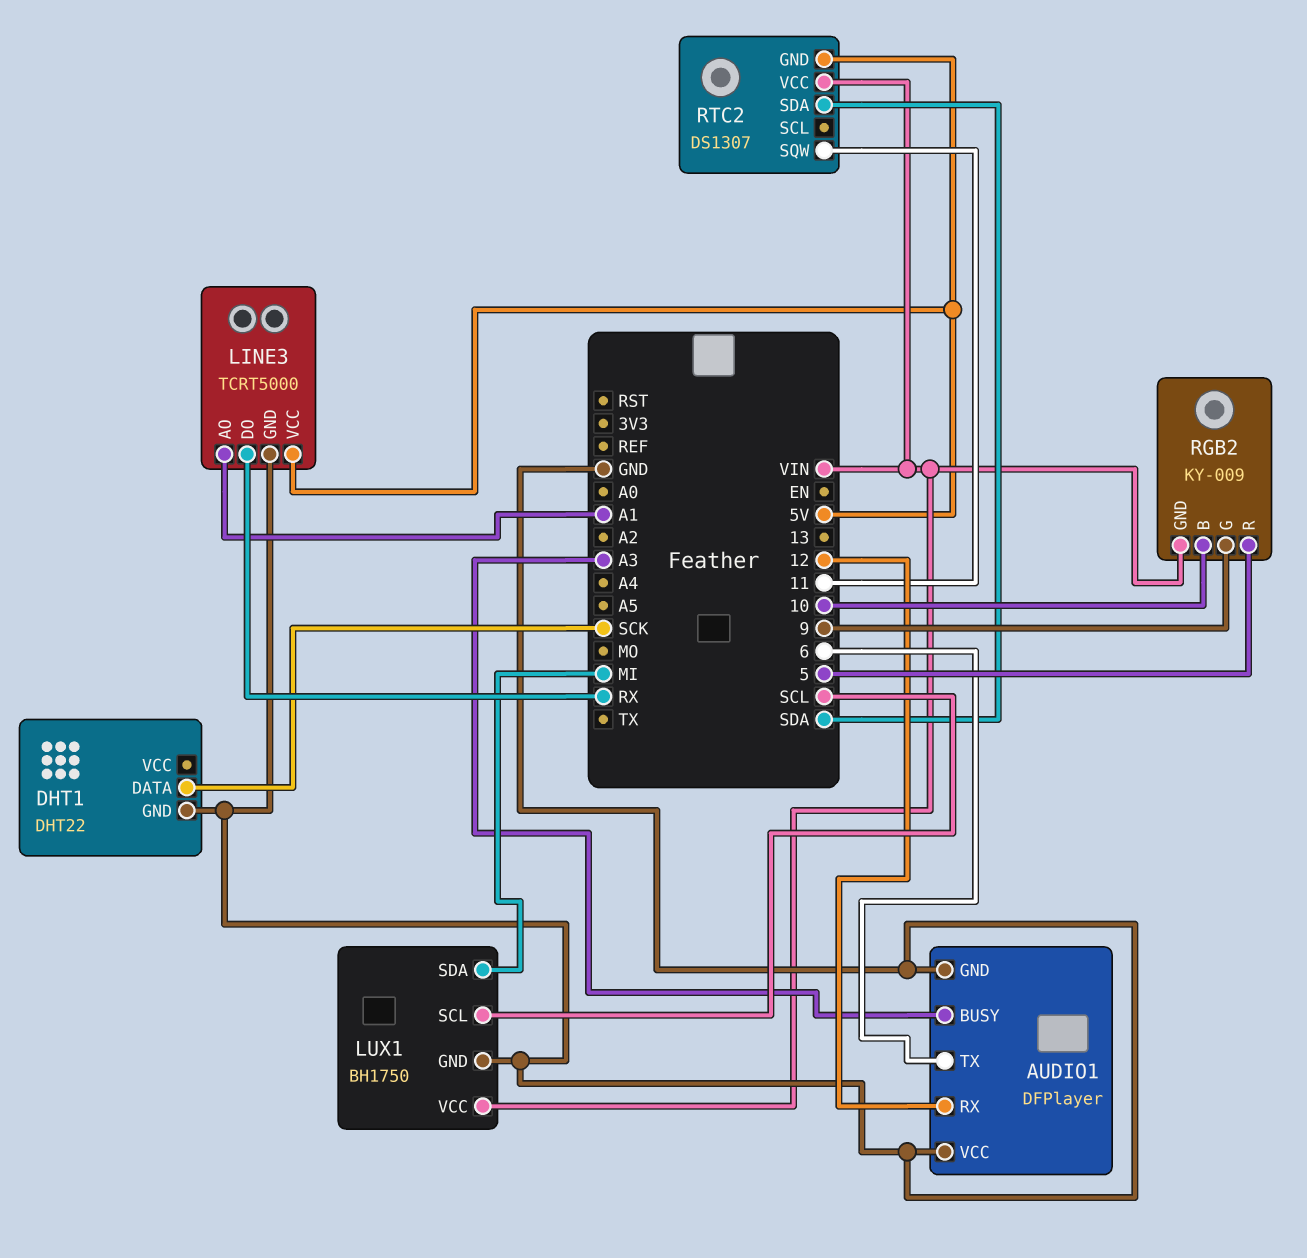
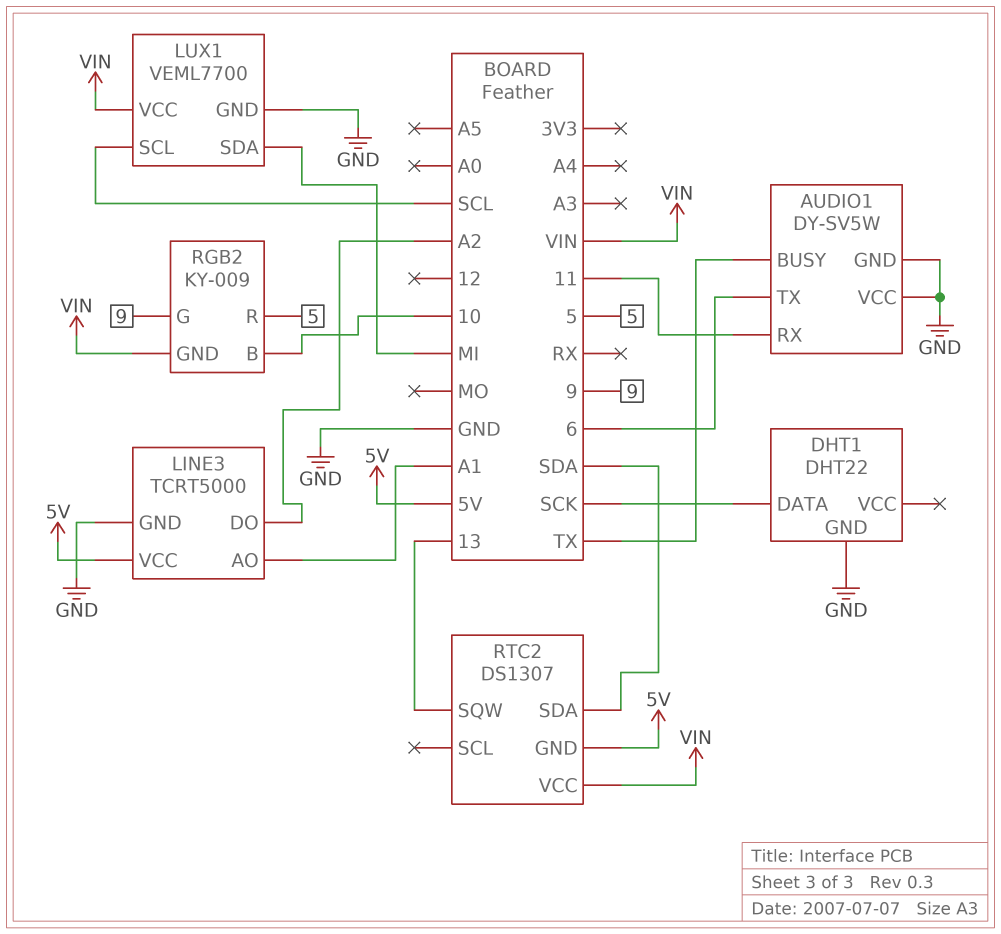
AUDIO1: DFPlayer -> DY-SV5W
AUDIO1 pin BUSY: A3 -> TX
AUDIO1 pin RX: 12 -> 11
LINE3 pin DO: RX -> A2
LUX1: BH1750 -> VEML7700
RTC2 pin SQW: 11 -> 13

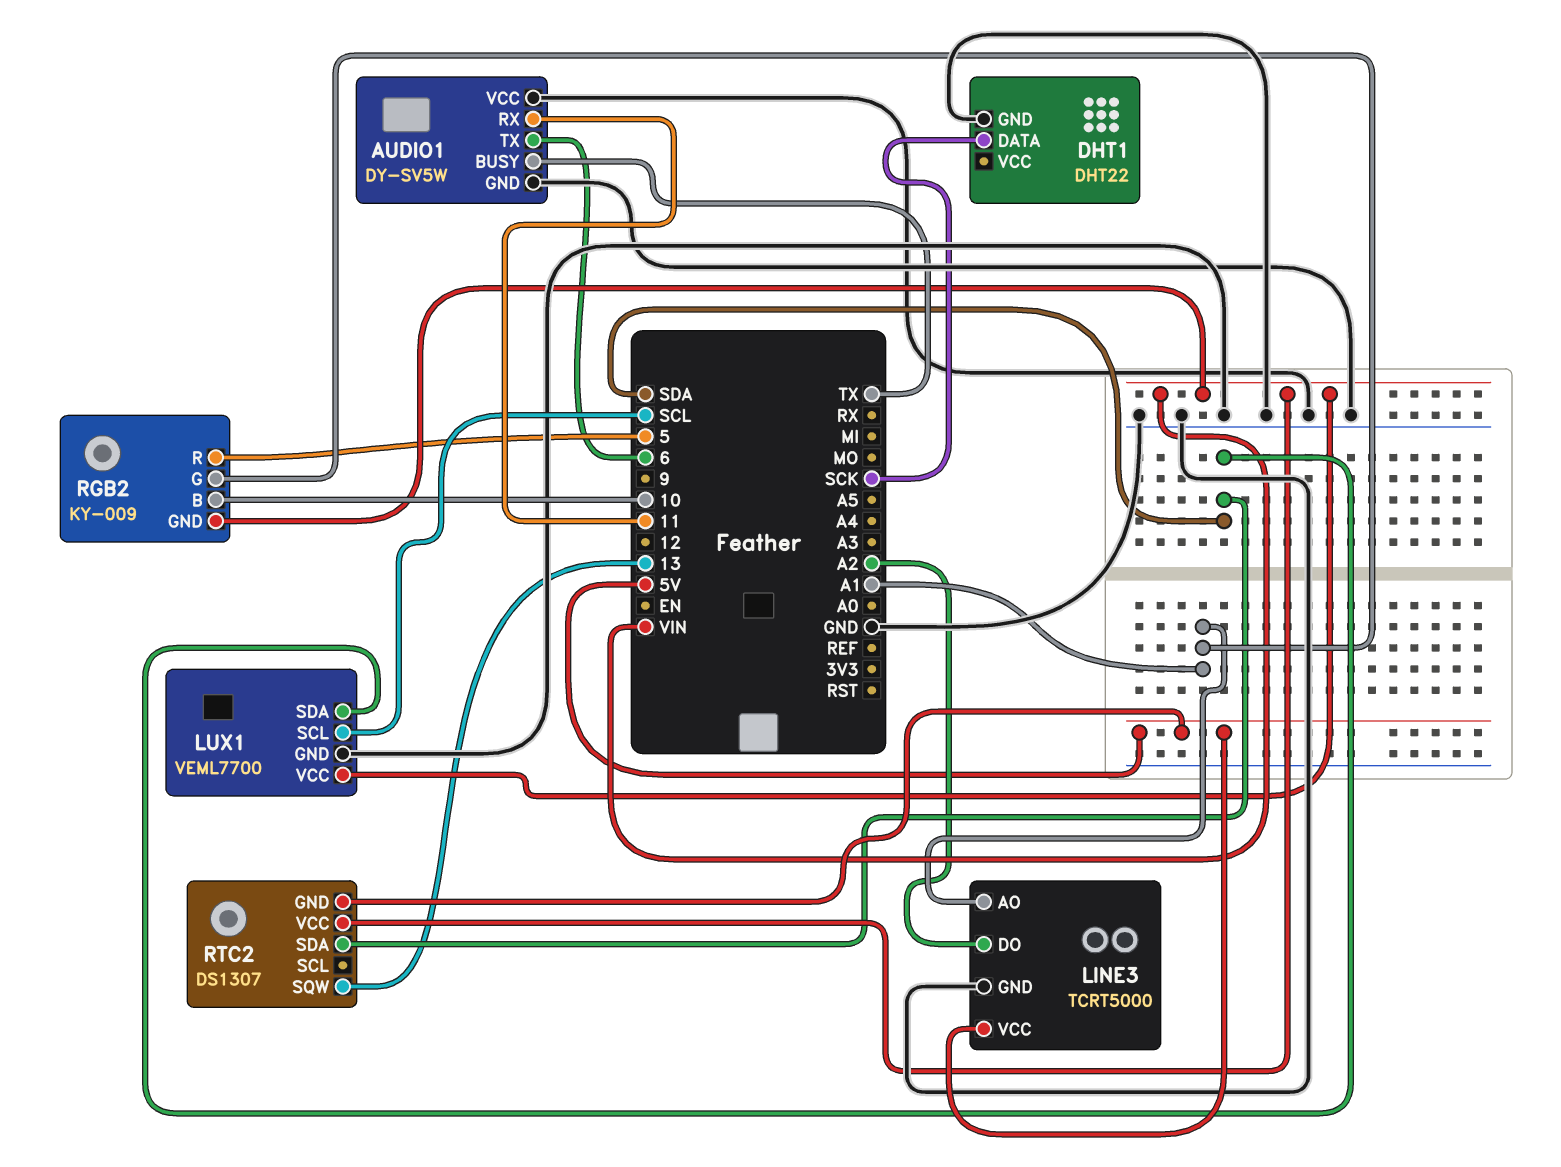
LUX1 pin SDA: MI -> SDA
RGB2 pin G: 9 -> A1

